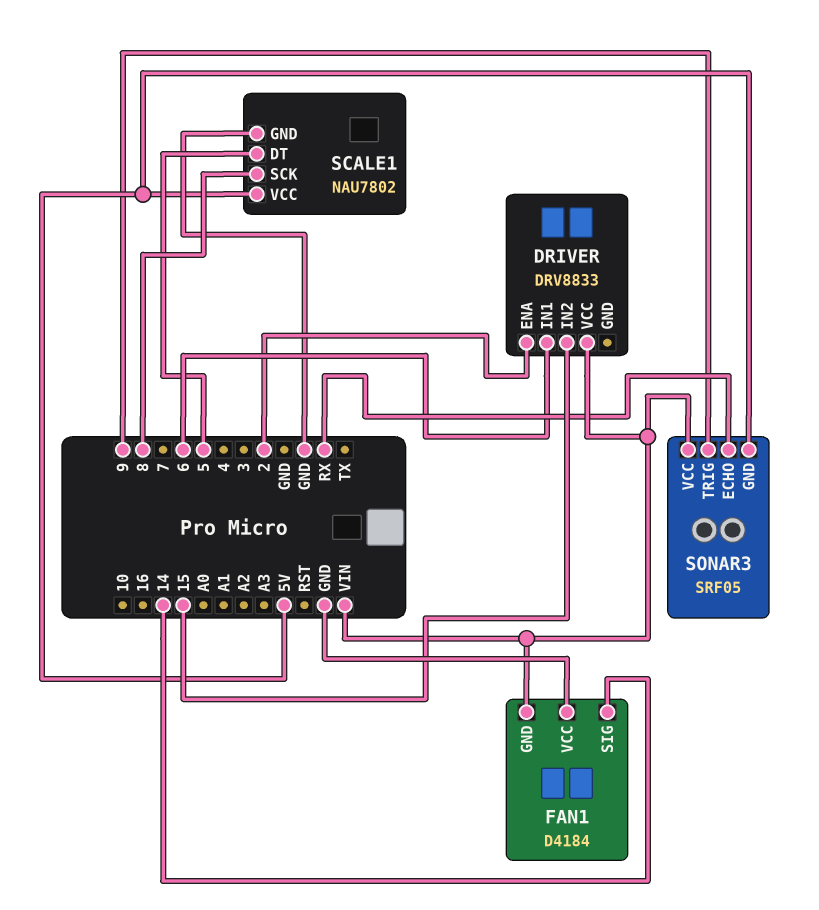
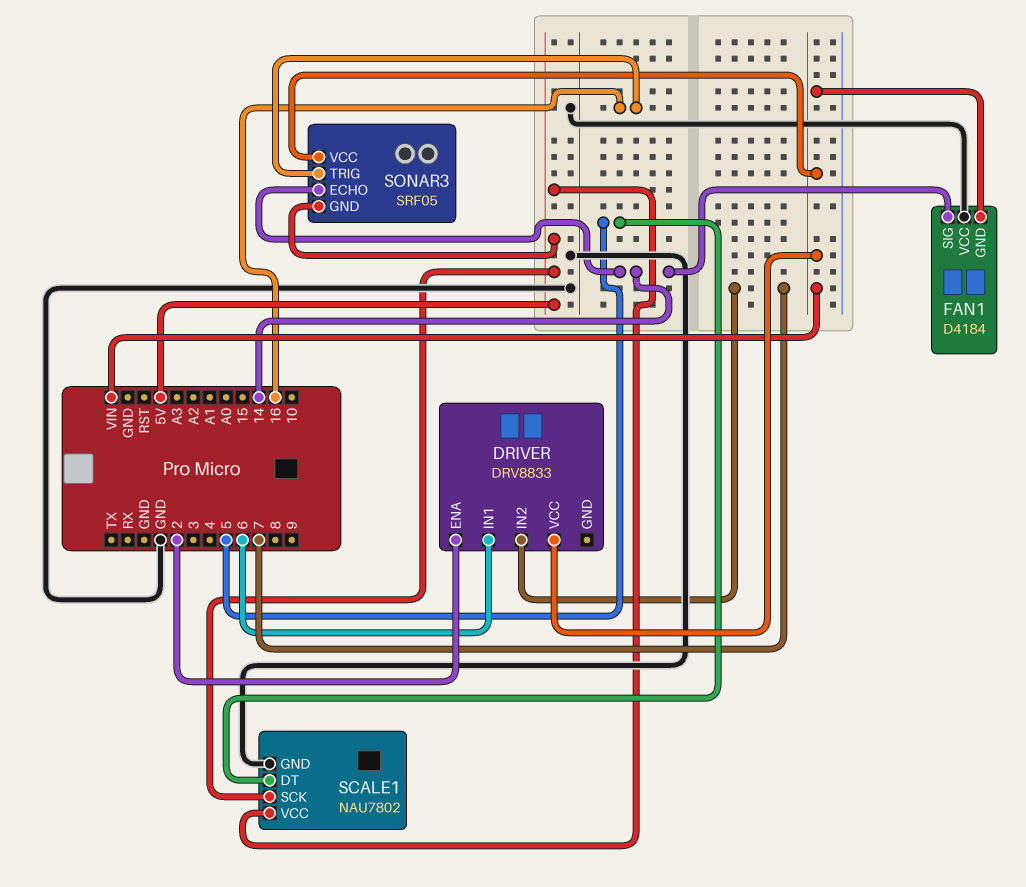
DRIVER pin IN2: 15 -> 7
SCALE1 pin SCK: 8 -> 5V
SONAR3 pin ECHO: RX -> 14
SONAR3 pin TRIG: 9 -> 16

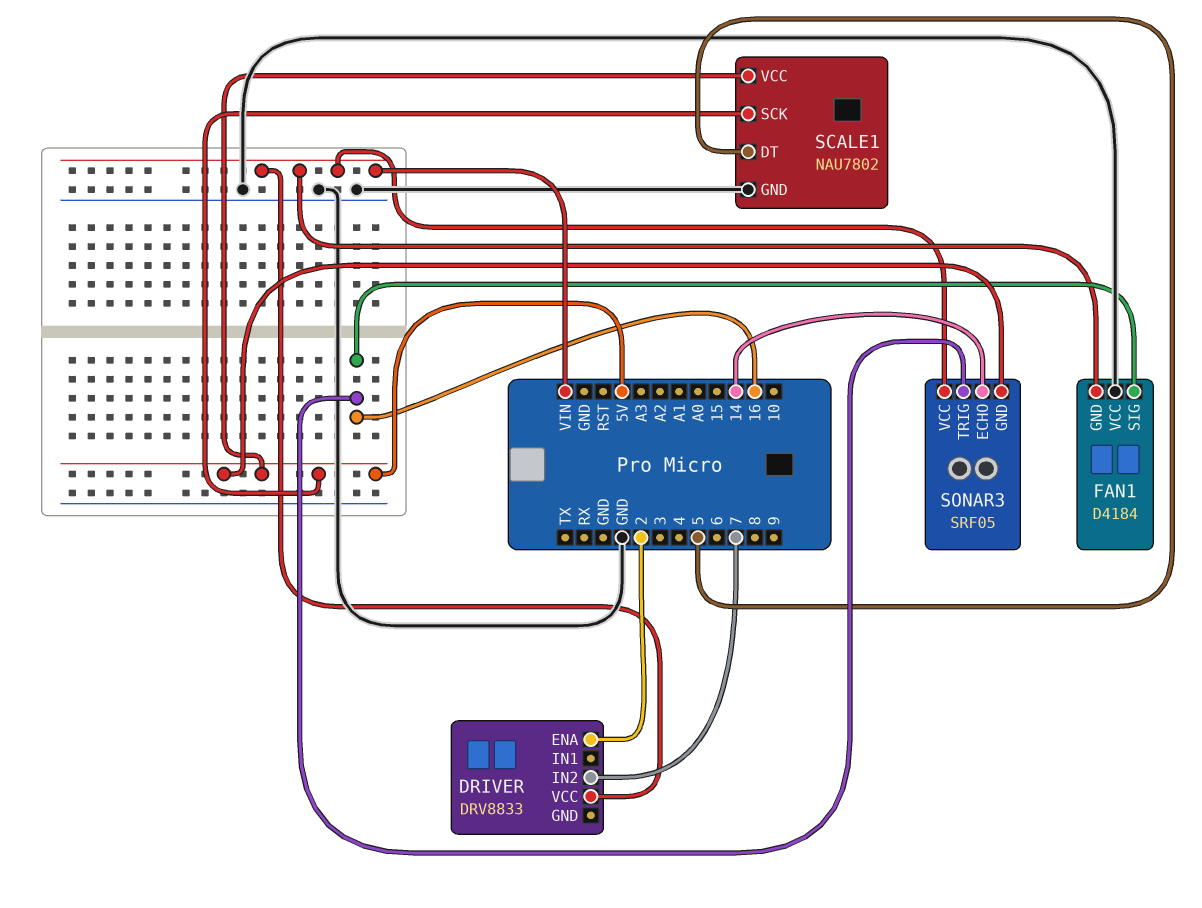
DRIVER pin IN1: 6 -> none
FAN1 pin SIG: 14 -> 16

